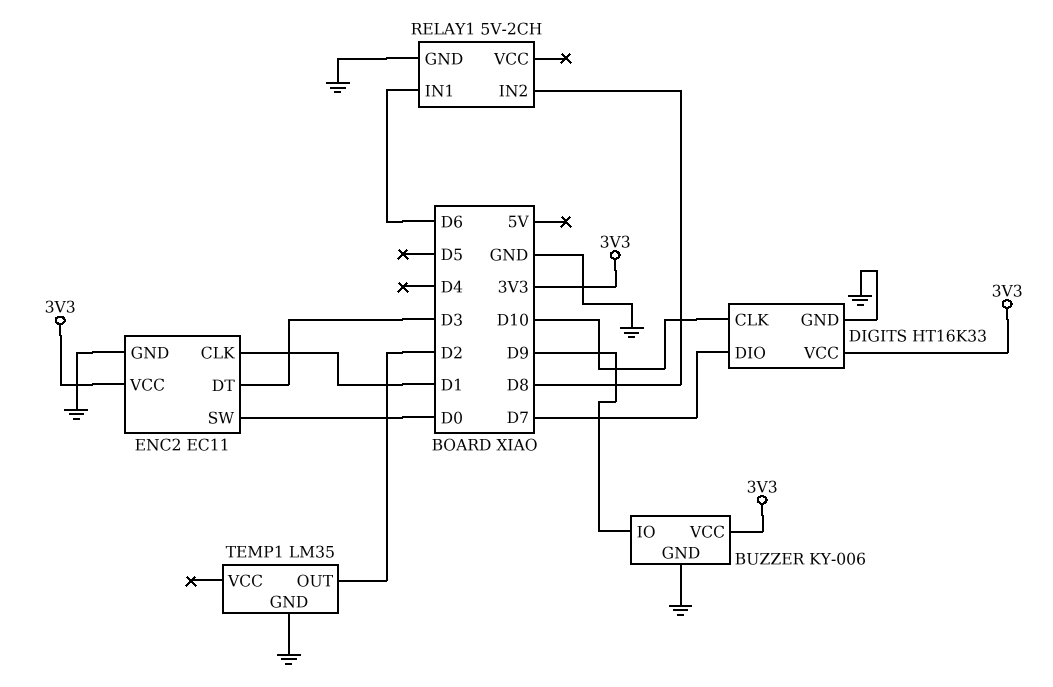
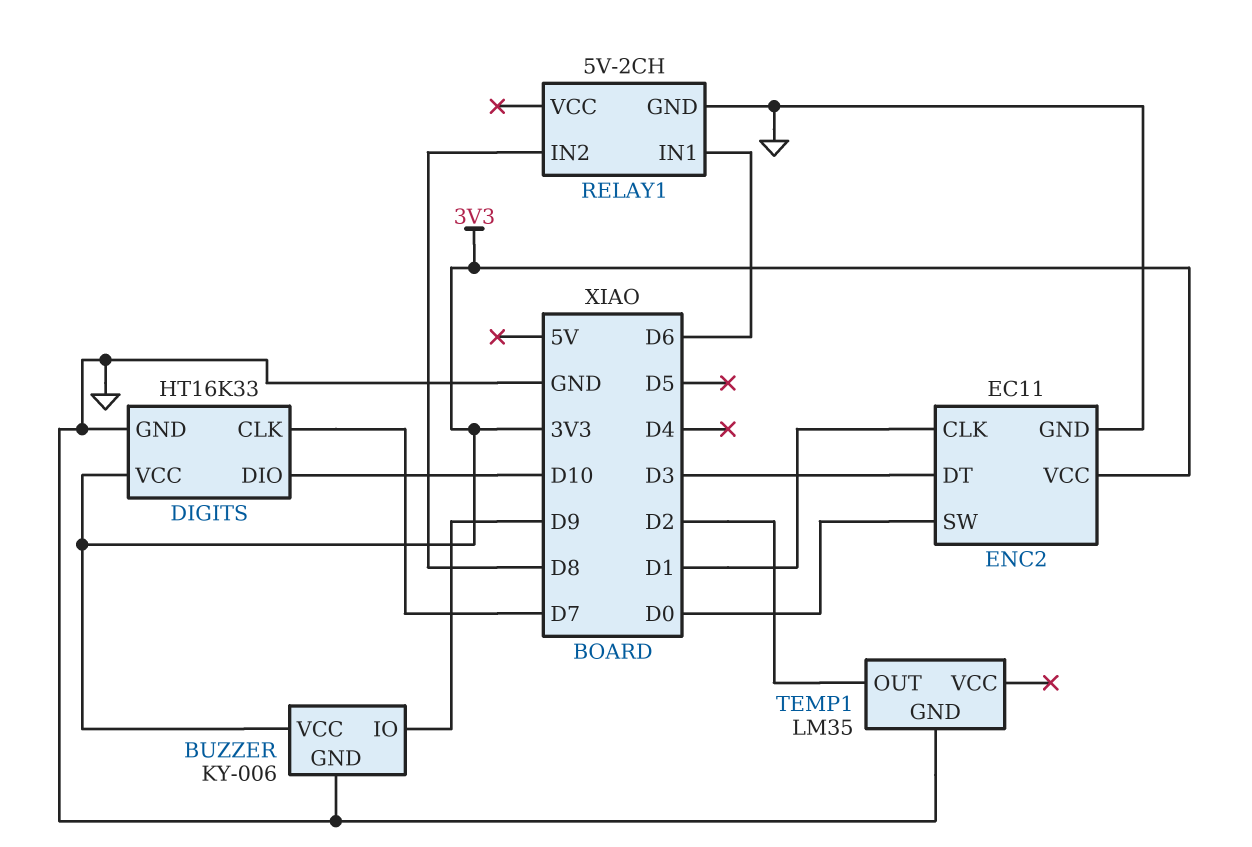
DIGITS pin CLK: D10 -> D7
DIGITS pin DIO: D7 -> D10

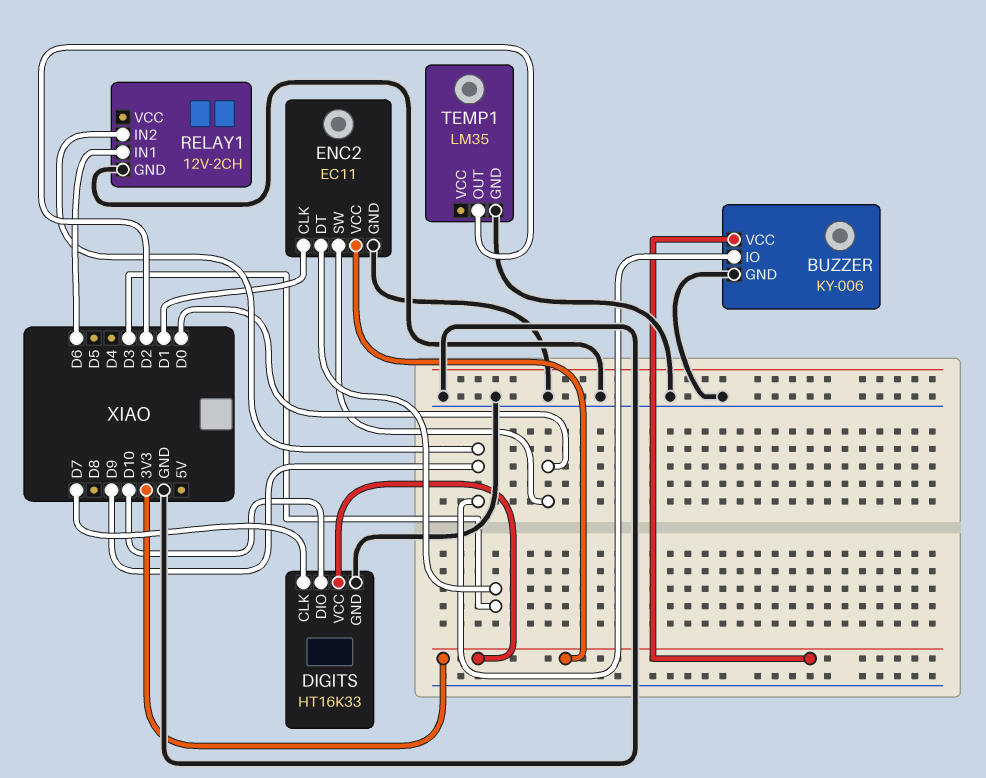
RELAY1: 5V-2CH -> 12V-2CH
RELAY1 pin IN2: D8 -> D9

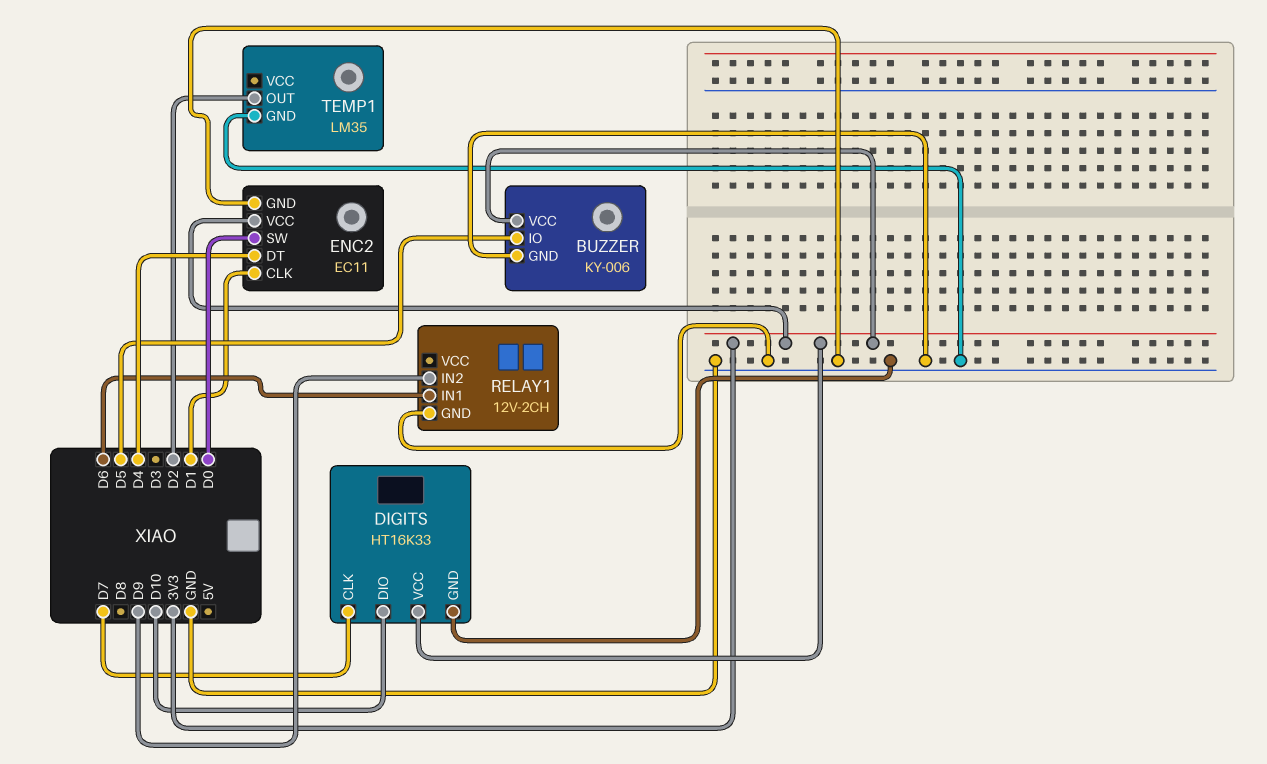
BUZZER pin IO: D9 -> D5
ENC2 pin DT: D3 -> D4

